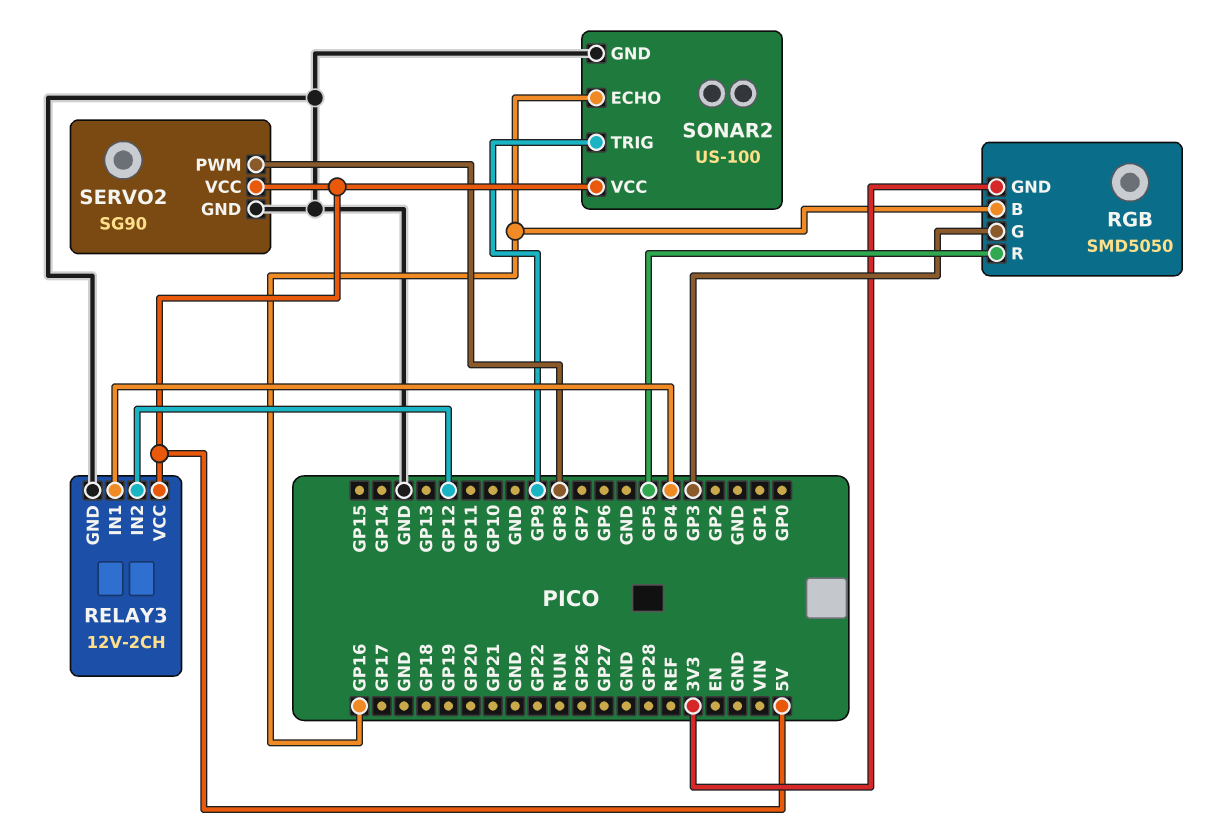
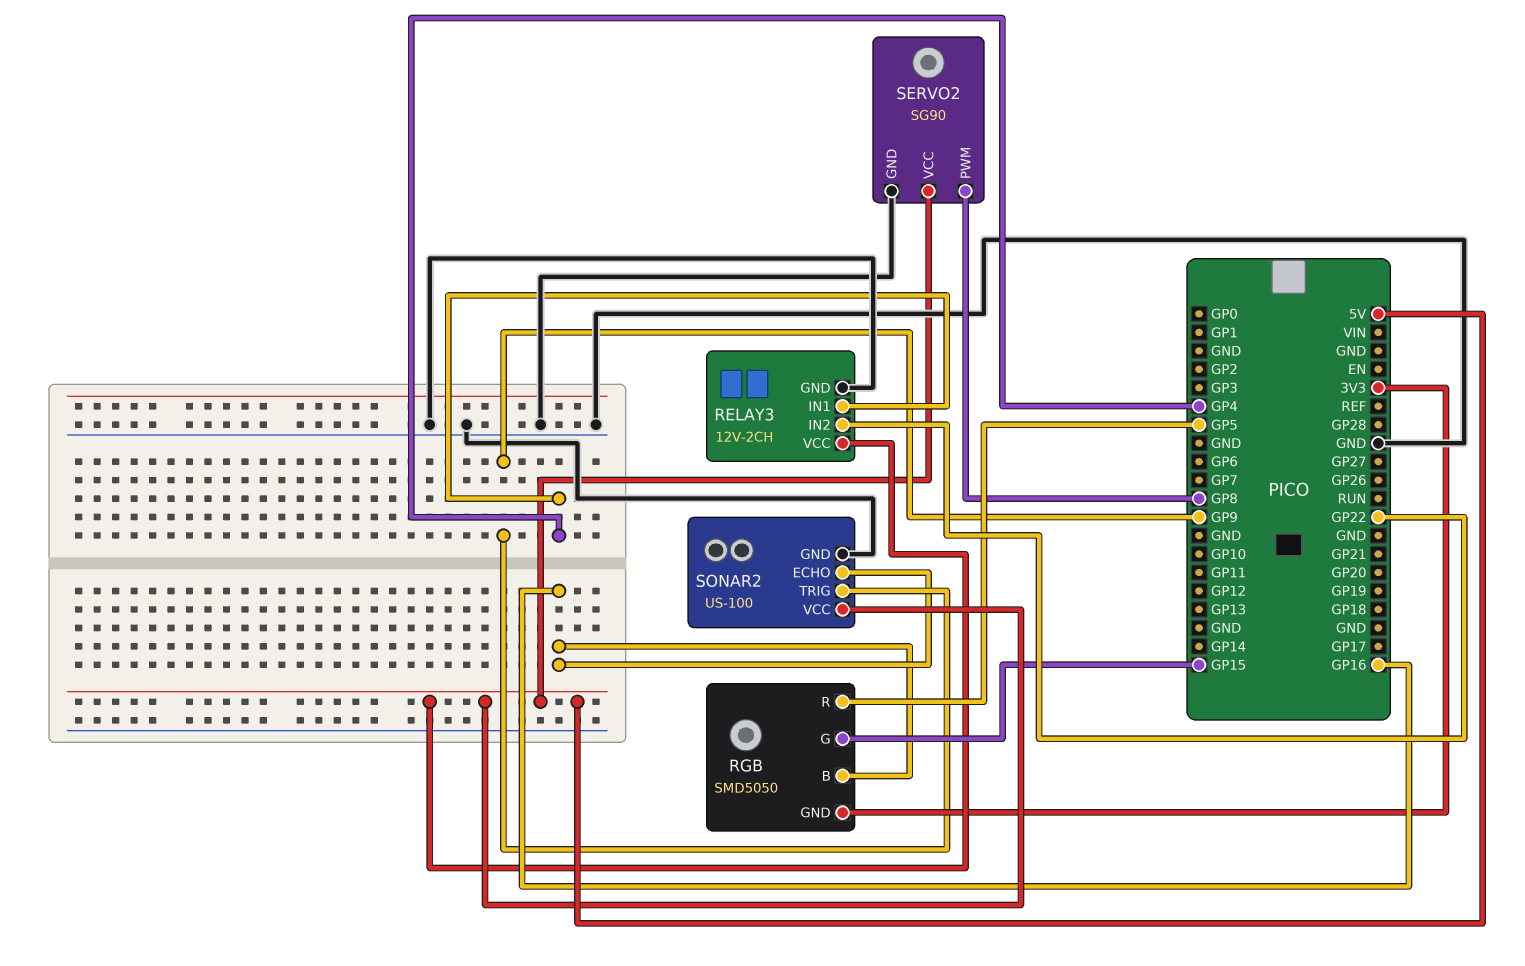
RELAY3 pin IN2: GP12 -> GP22
RGB pin G: GP3 -> GP15

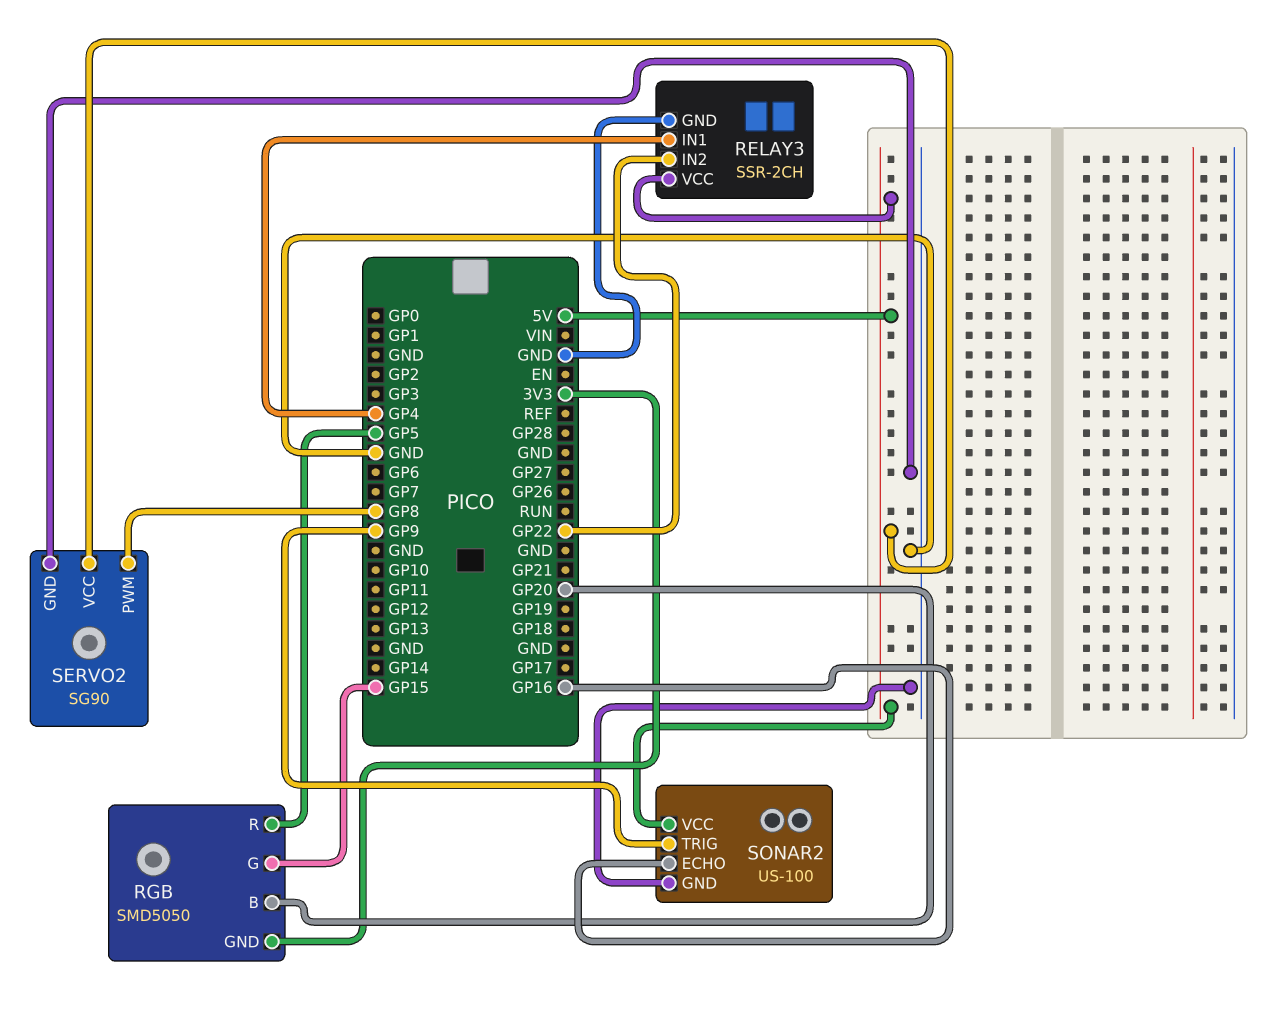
RELAY3: 12V-2CH -> SSR-2CH
RGB pin B: GP16 -> GP20

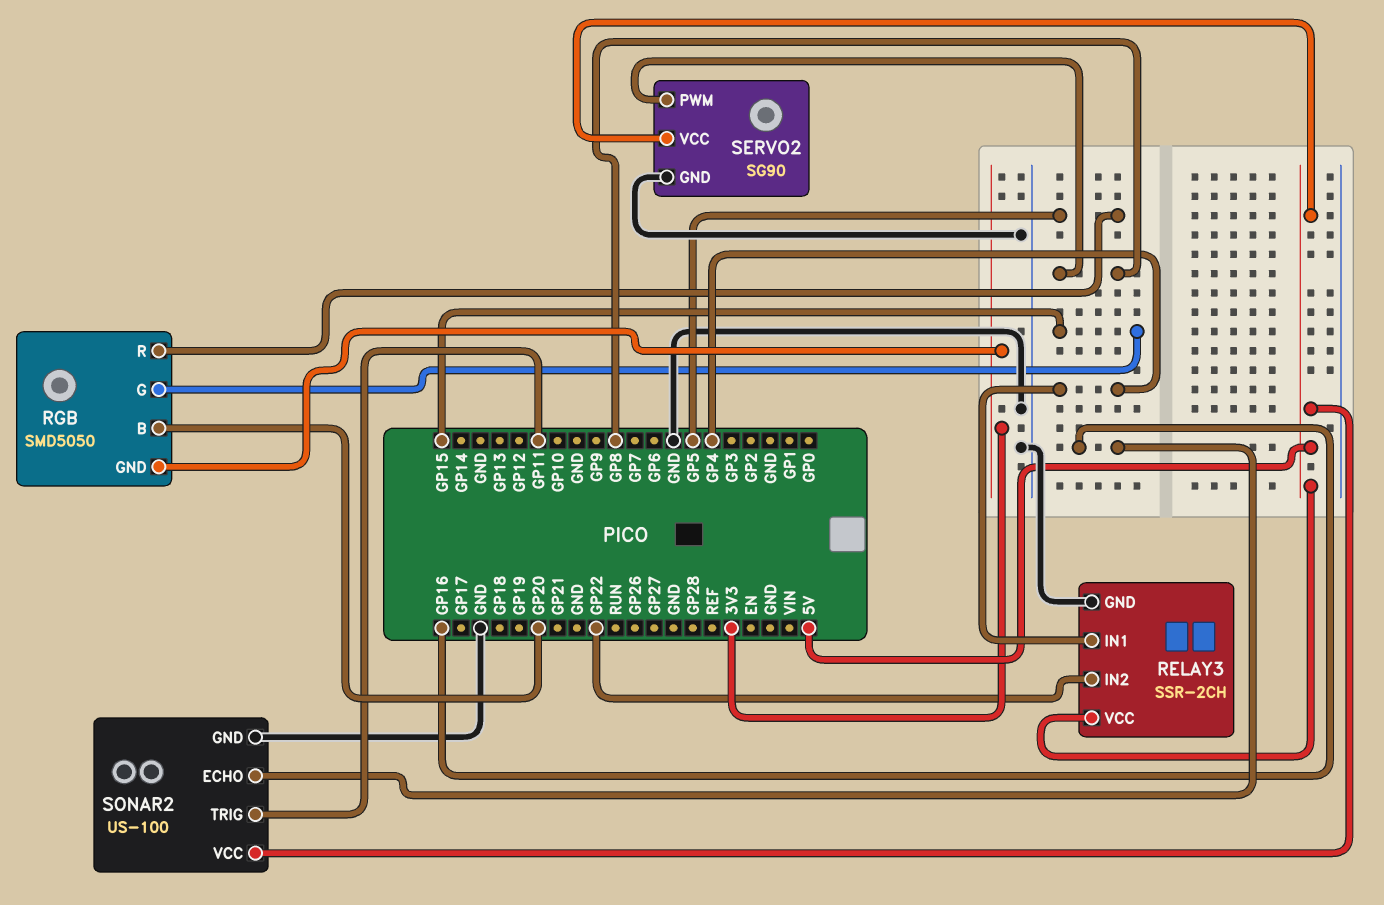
SONAR2 pin TRIG: GP9 -> GP11

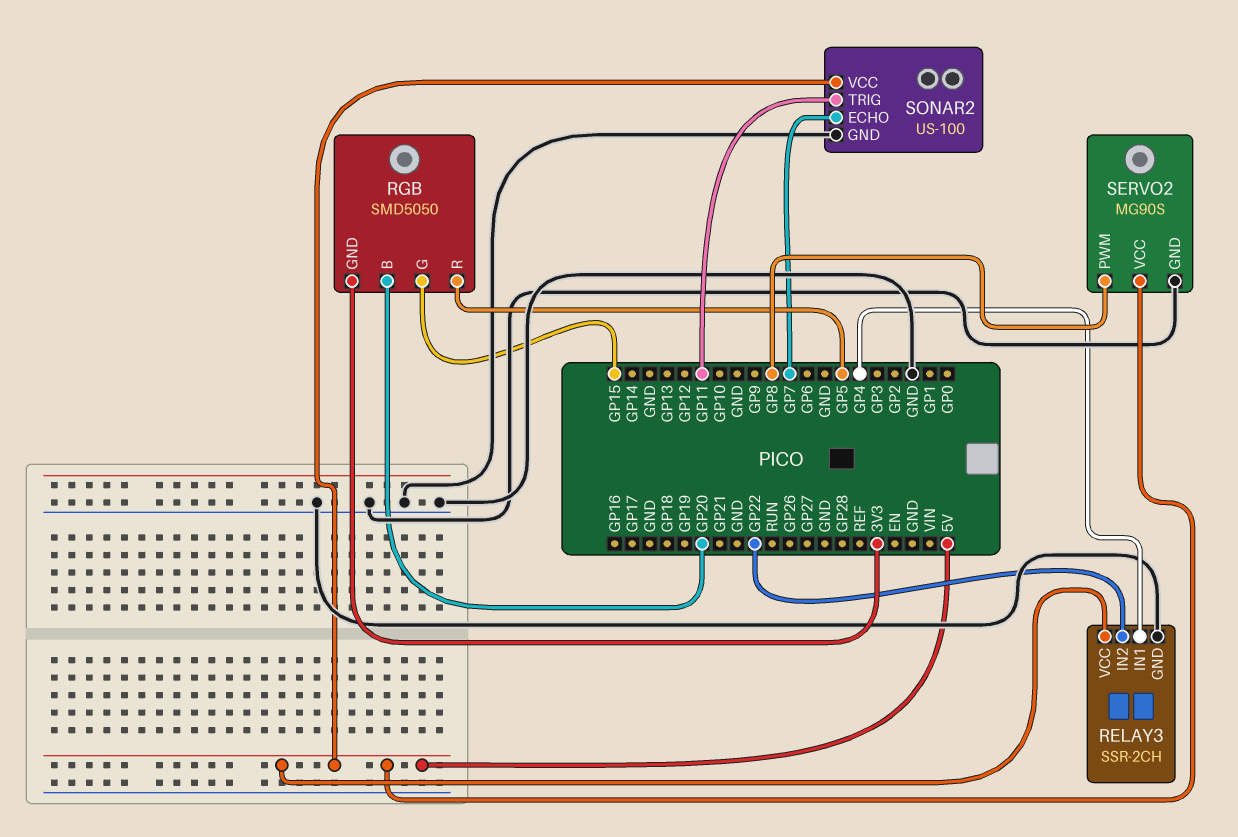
SERVO2: SG90 -> MG90S
SONAR2 pin ECHO: GP16 -> GP7

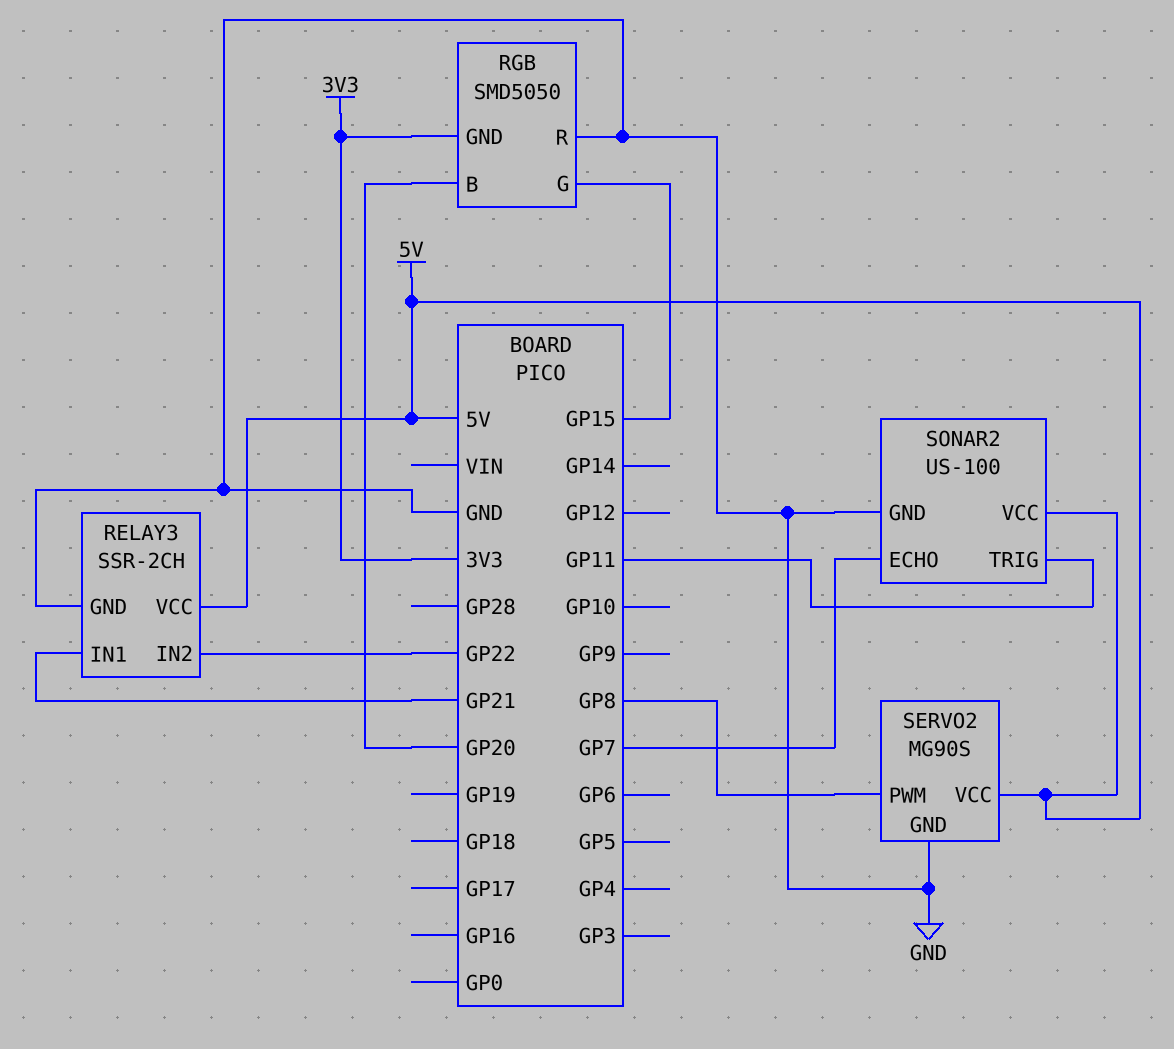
RELAY3 pin IN1: GP4 -> GP21
RGB pin R: GP5 -> GND

